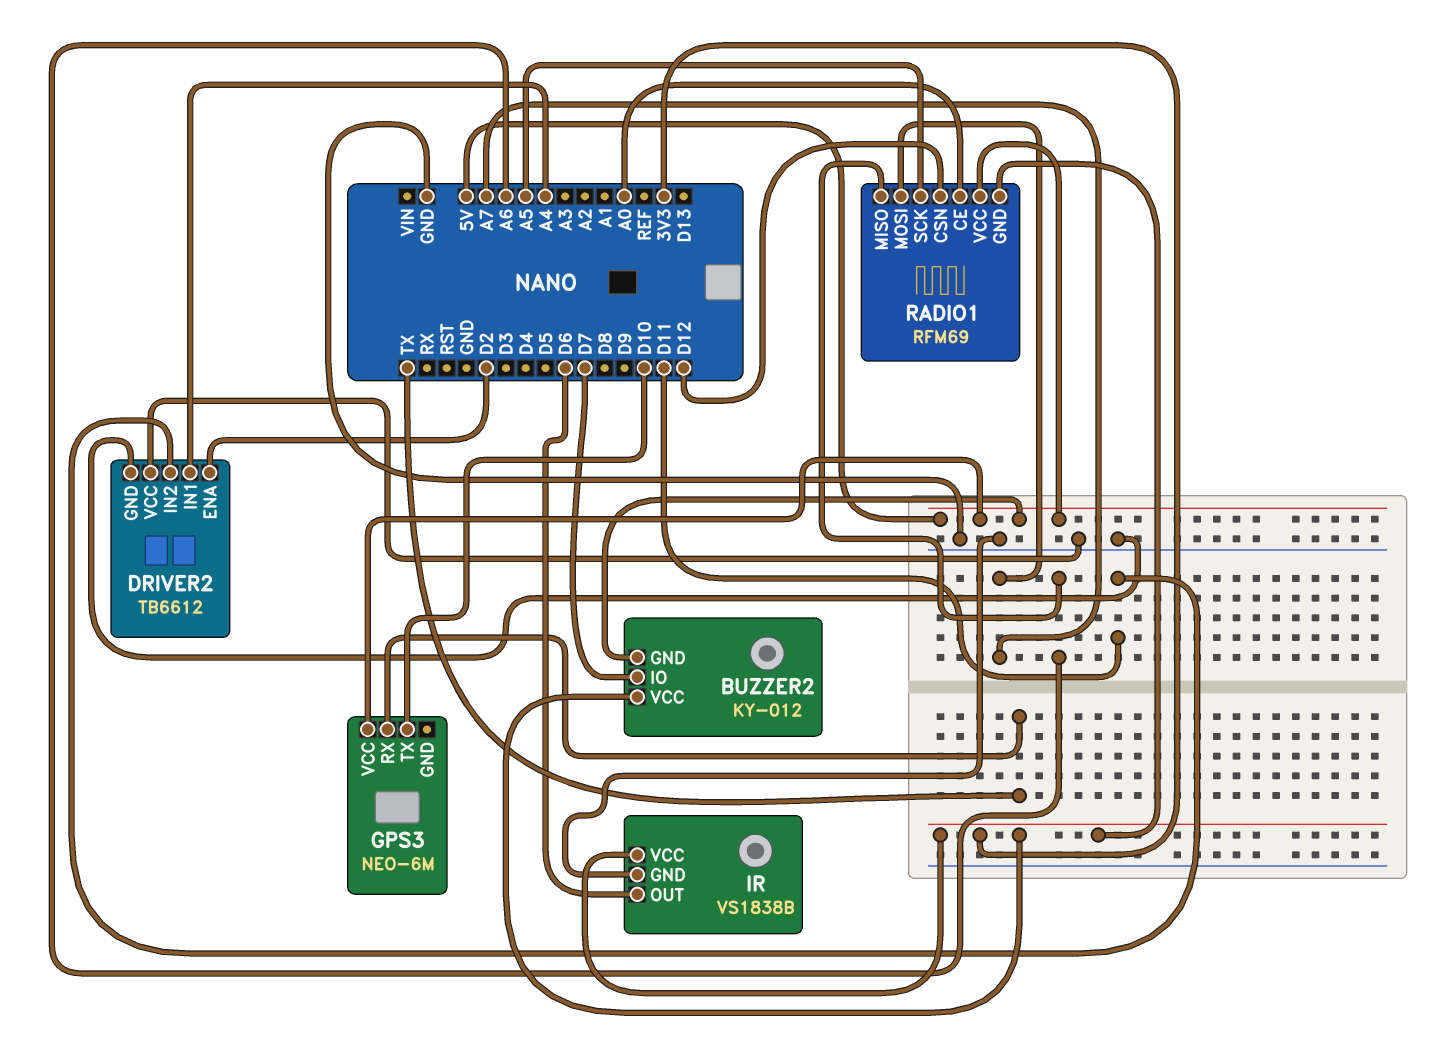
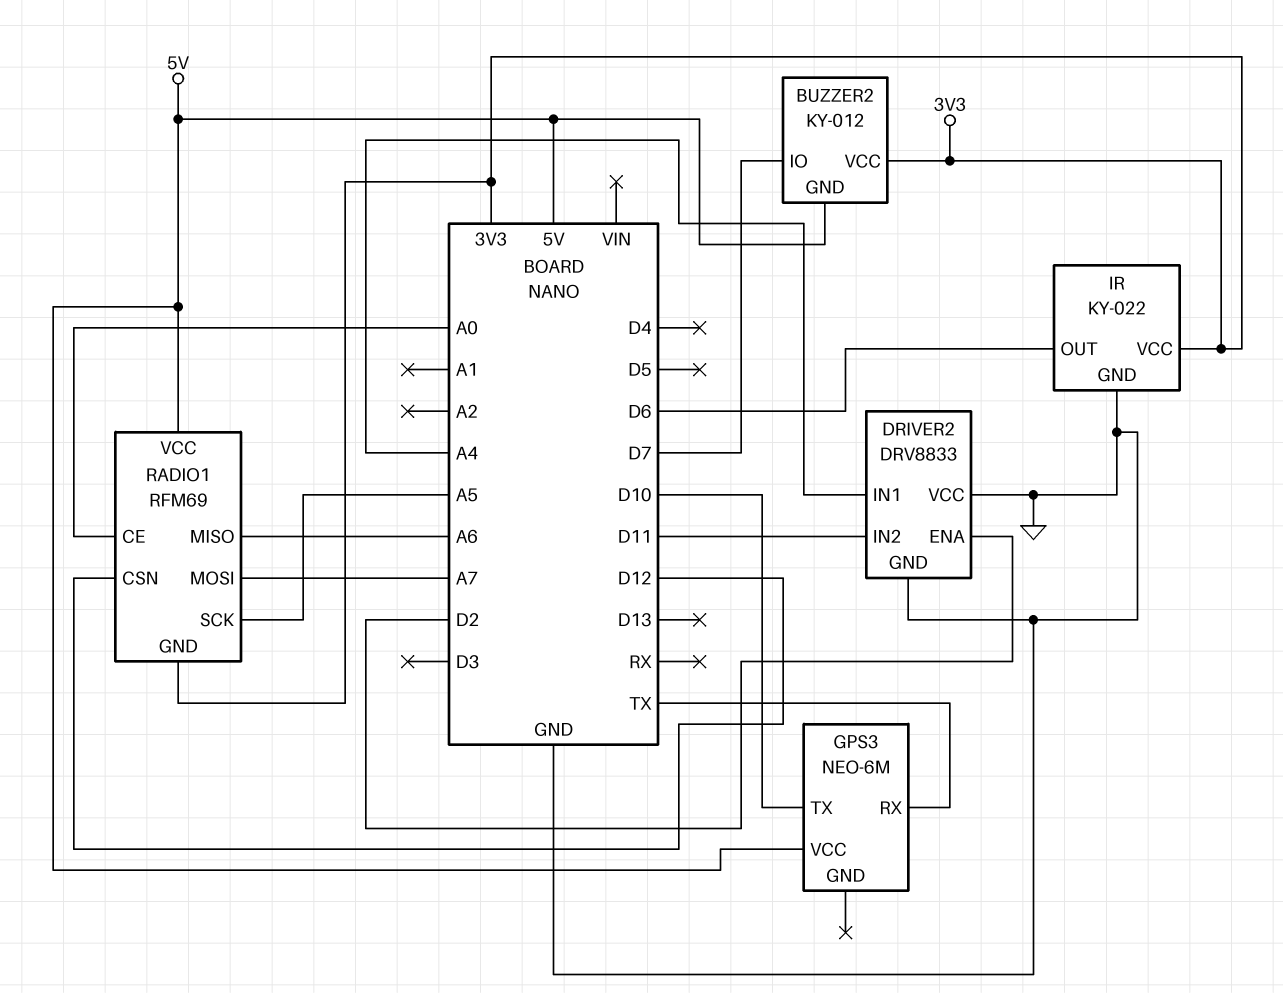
DRIVER2: TB6612 -> DRV8833
IR: VS1838B -> KY-022

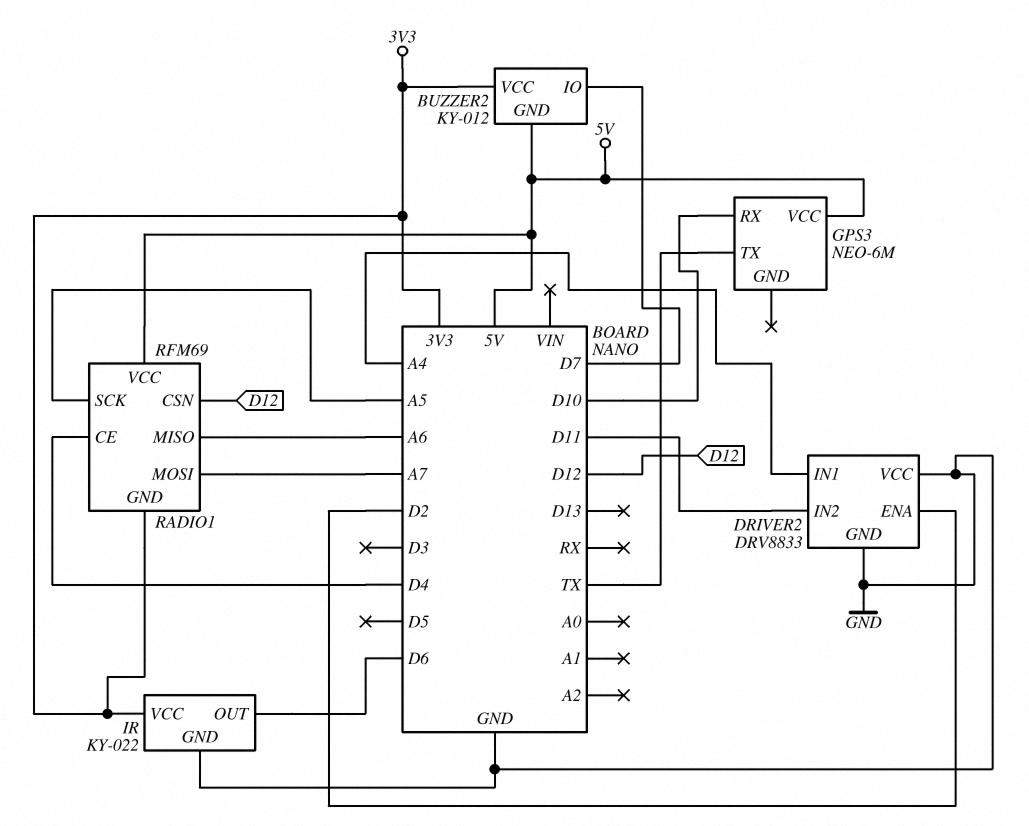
GPS3 pin RX: TX -> D10
GPS3 pin TX: D10 -> TX
RADIO1 pin CE: A0 -> D4

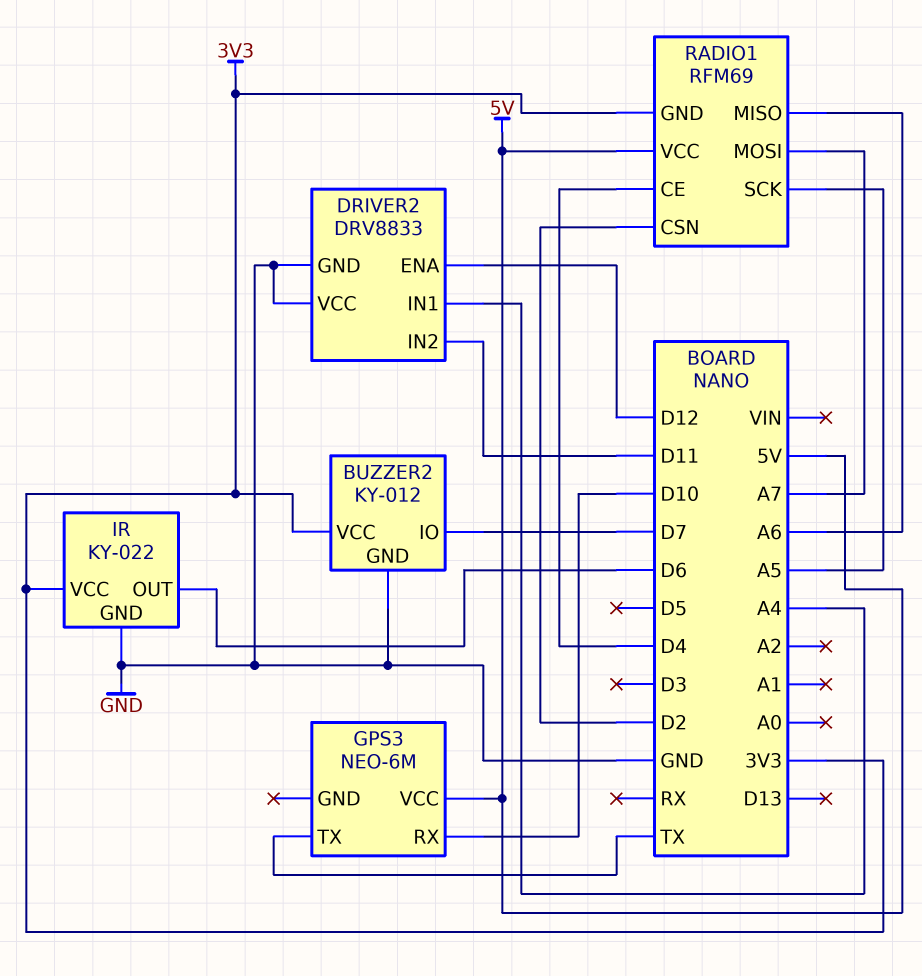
BUZZER2 pin GND: 5V -> GND
DRIVER2 pin ENA: D2 -> D12
RADIO1 pin CSN: D12 -> D2

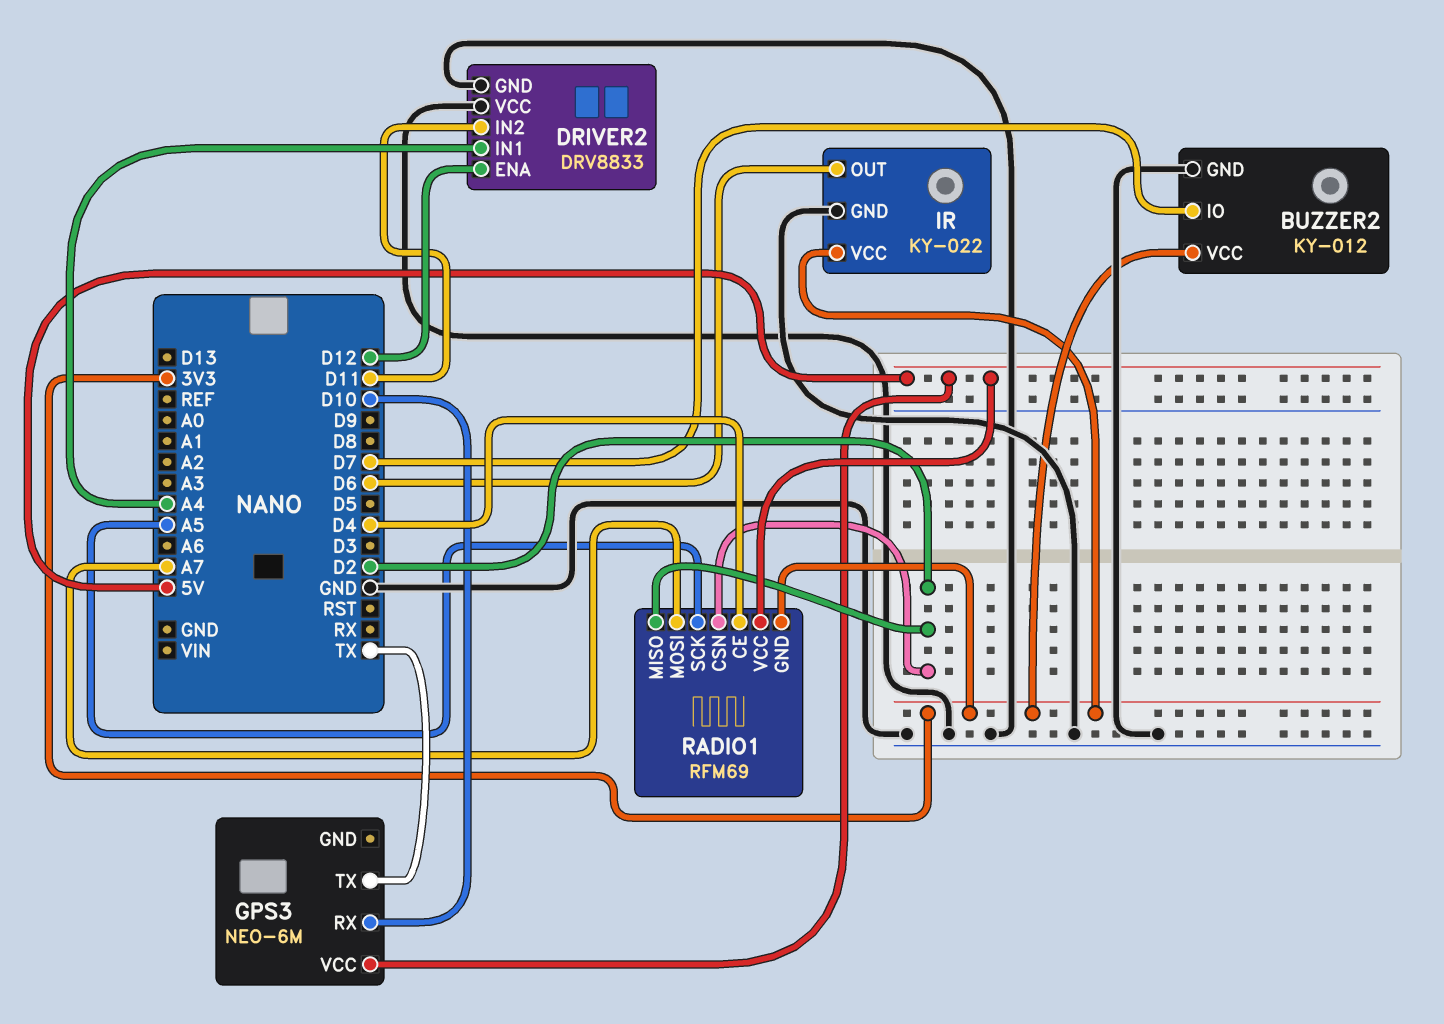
RADIO1 pin MISO: A6 -> D2

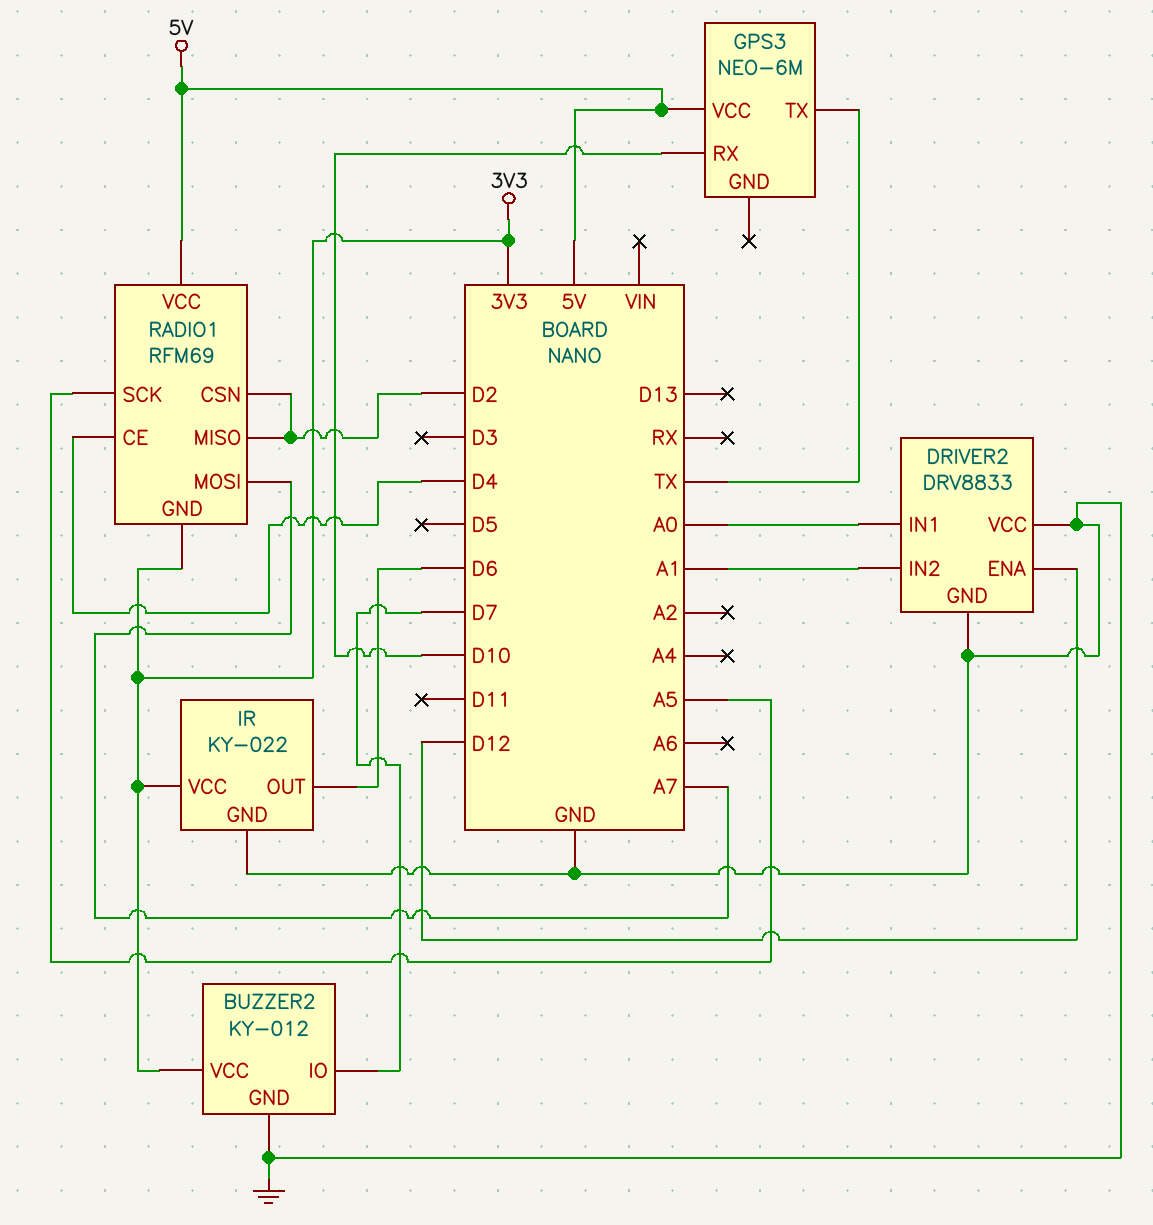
DRIVER2 pin IN1: A4 -> A0
DRIVER2 pin IN2: D11 -> A1

